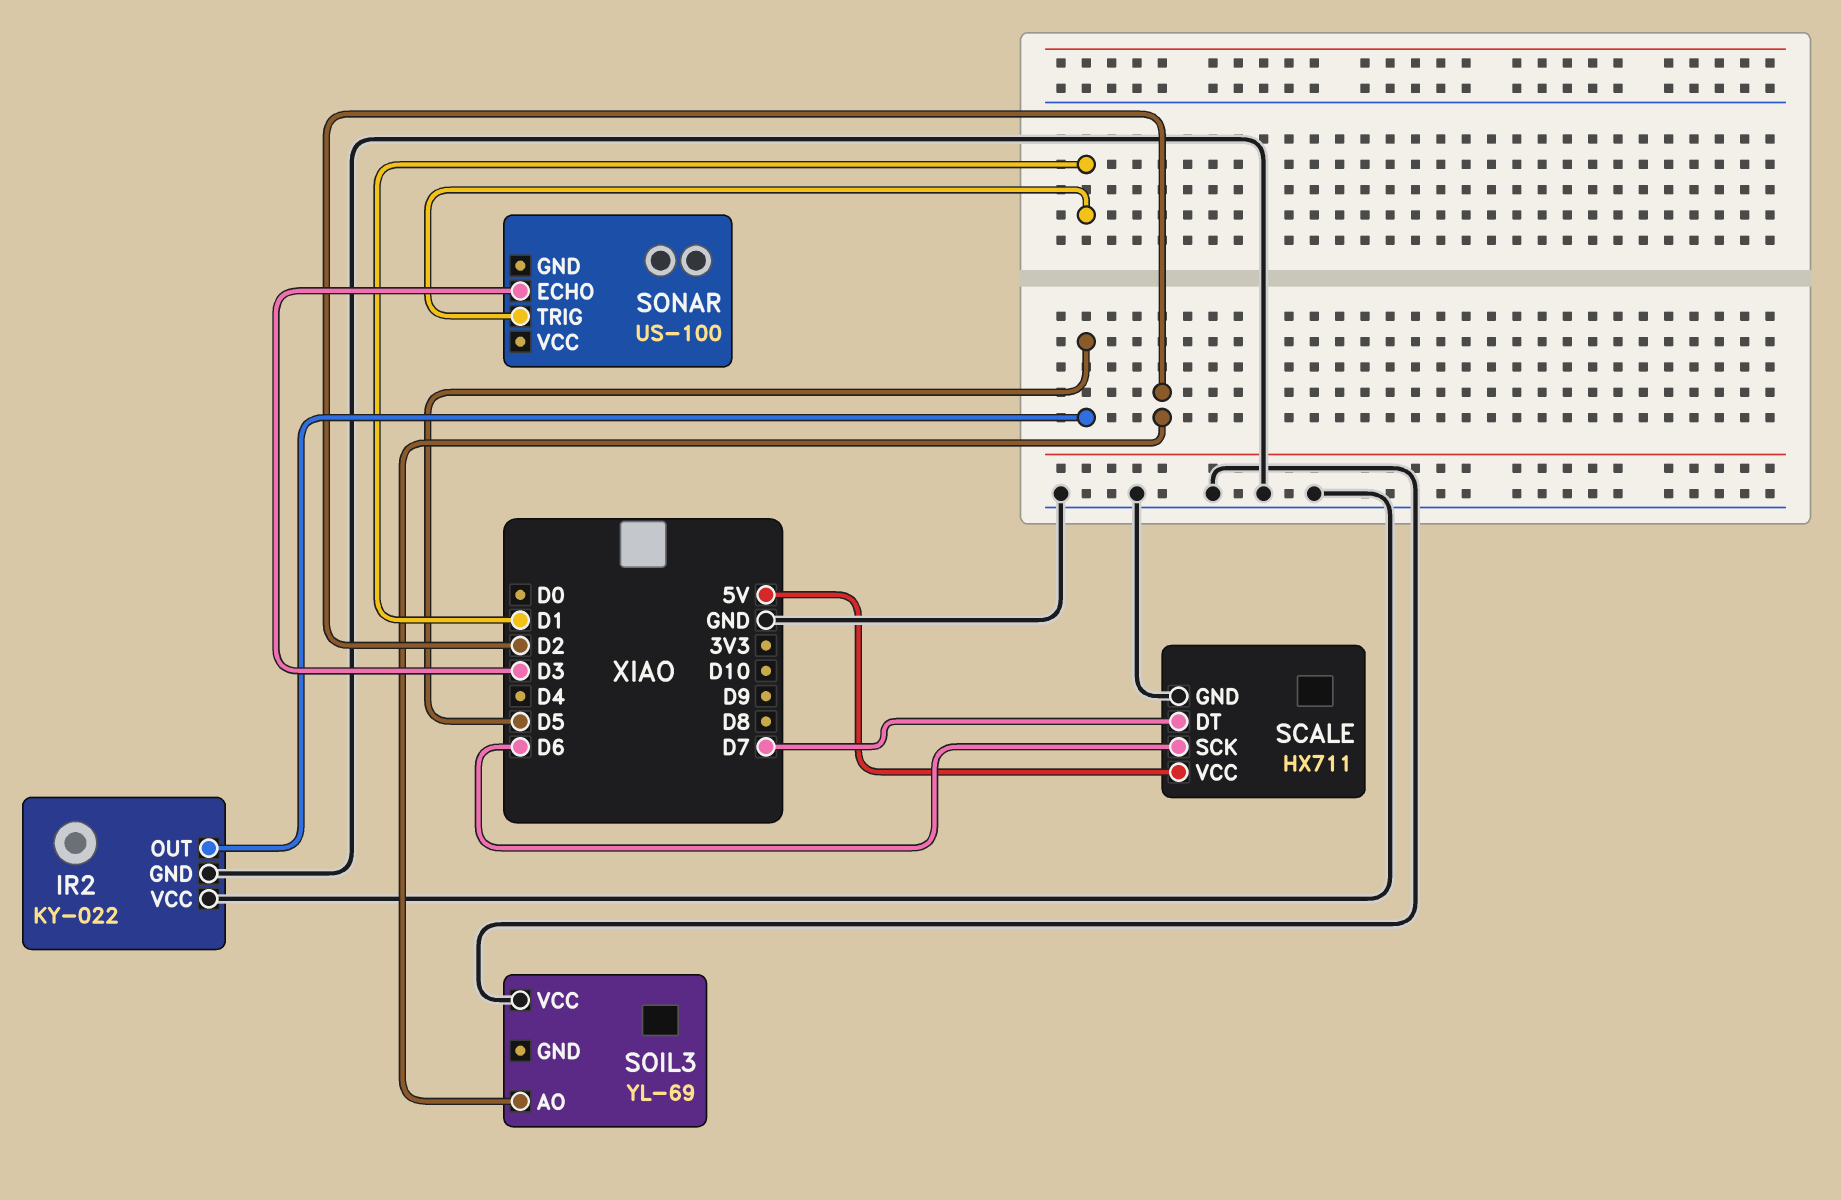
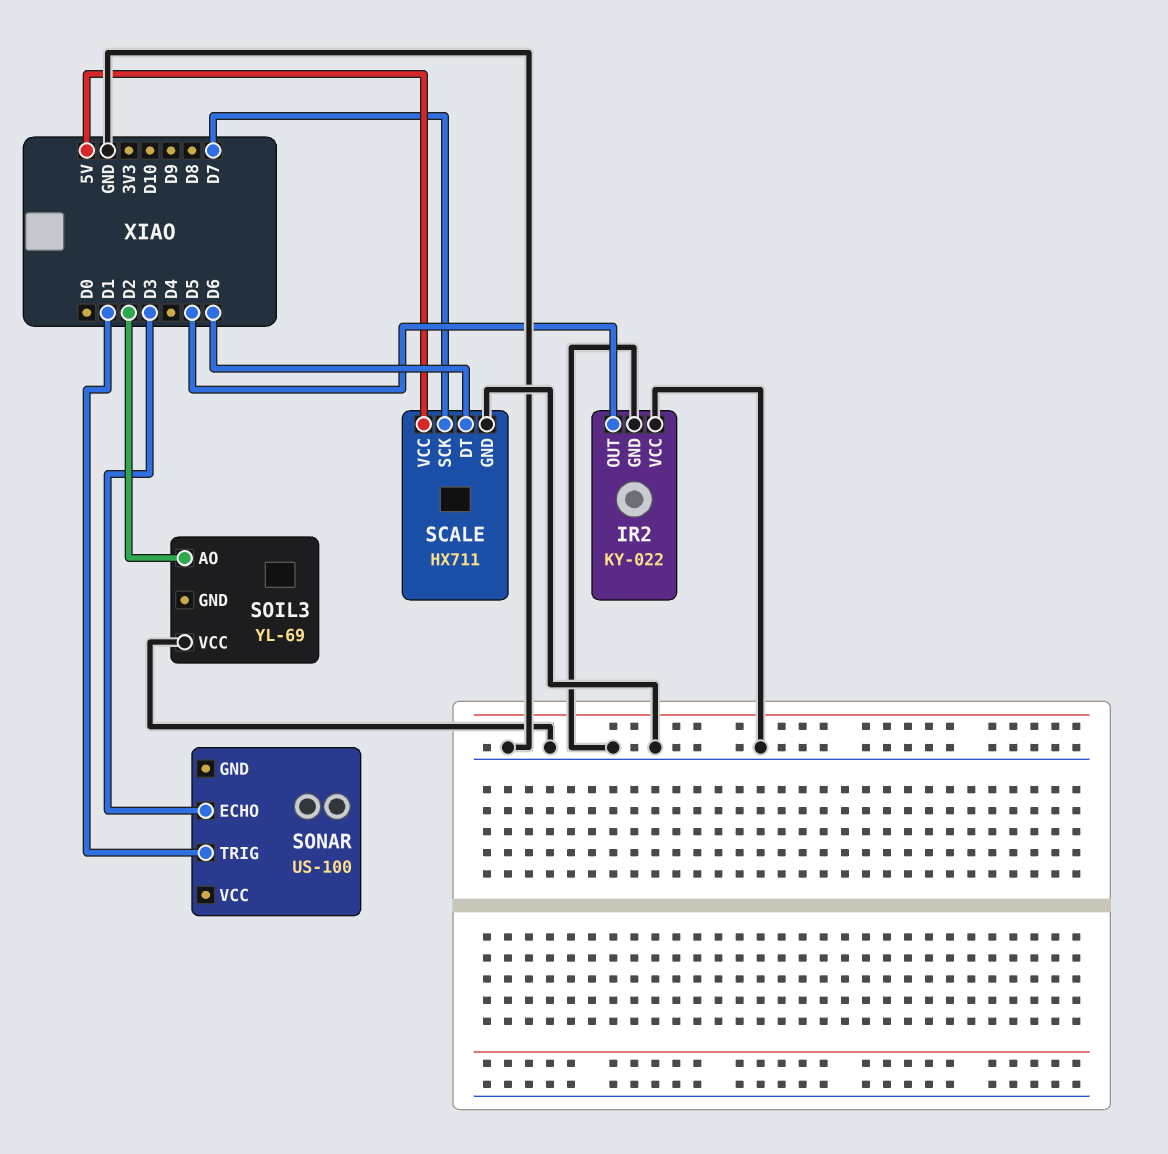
SCALE pin DT: D7 -> D6
SCALE pin SCK: D6 -> D7

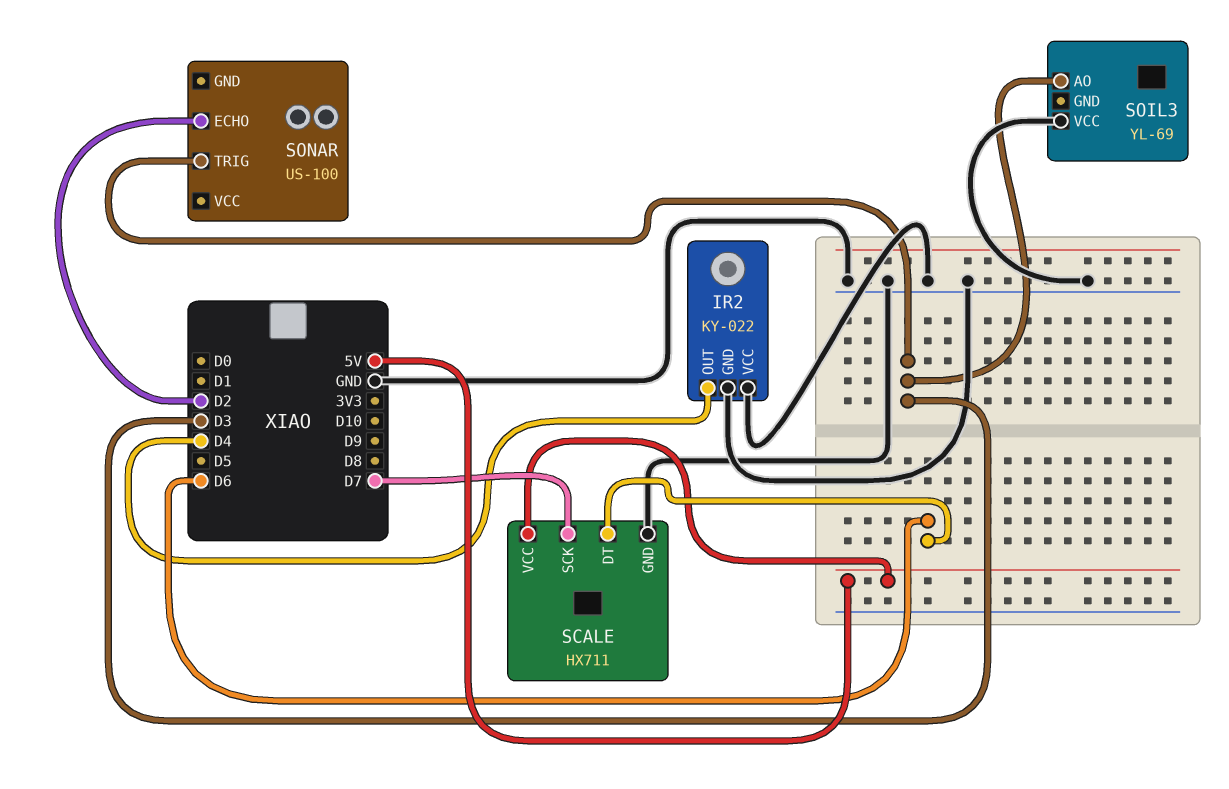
IR2 pin OUT: D5 -> D4
SOIL3 pin AO: D2 -> D3
SONAR pin ECHO: D3 -> D2
SONAR pin TRIG: D1 -> D3

